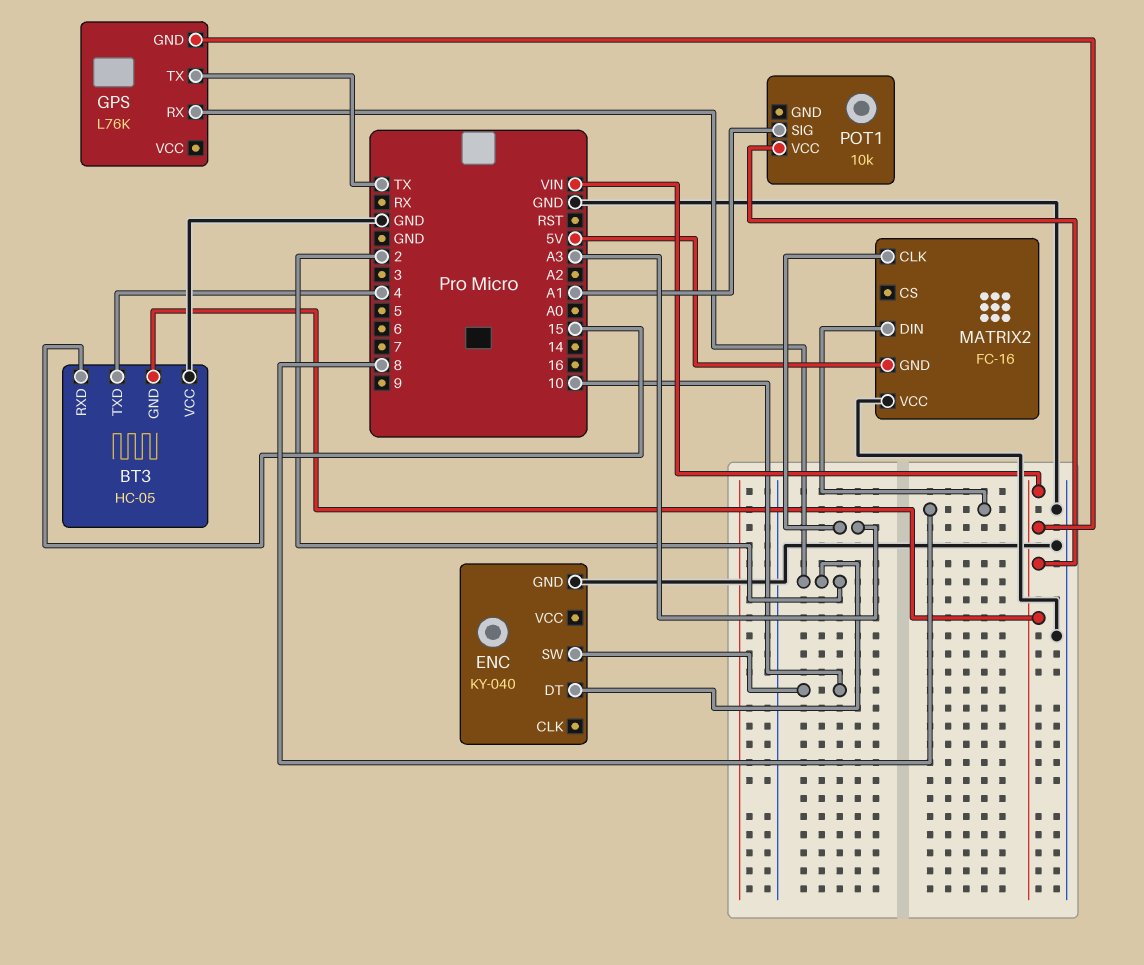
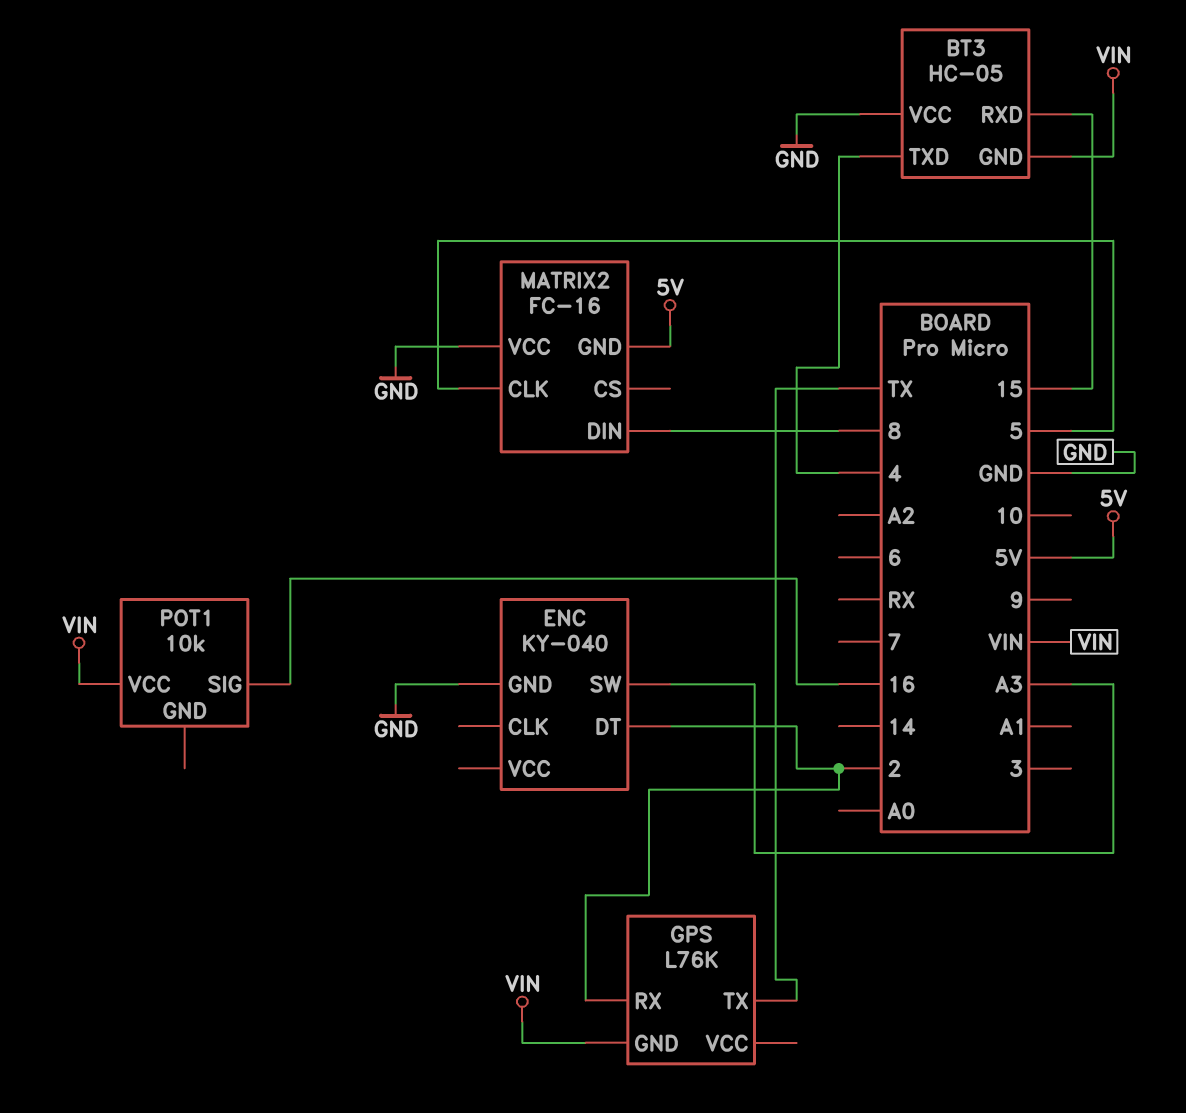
ENC pin SW: 10 -> A3
MATRIX2 pin CLK: A3 -> 5
POT1 pin SIG: A1 -> 16

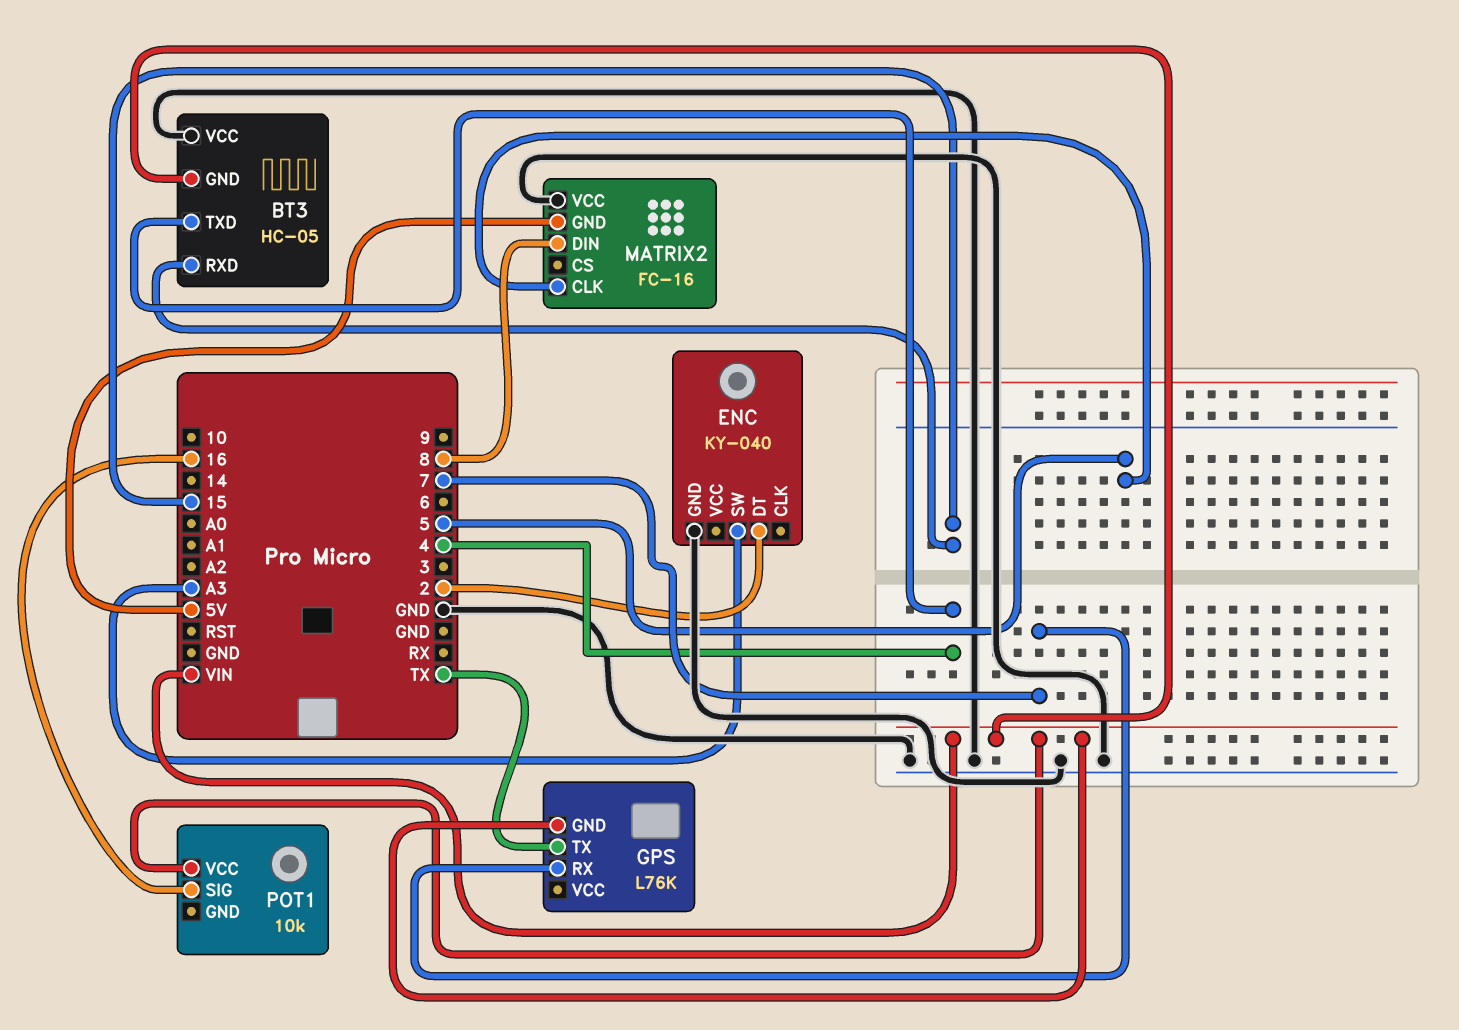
GPS pin RX: 2 -> 7

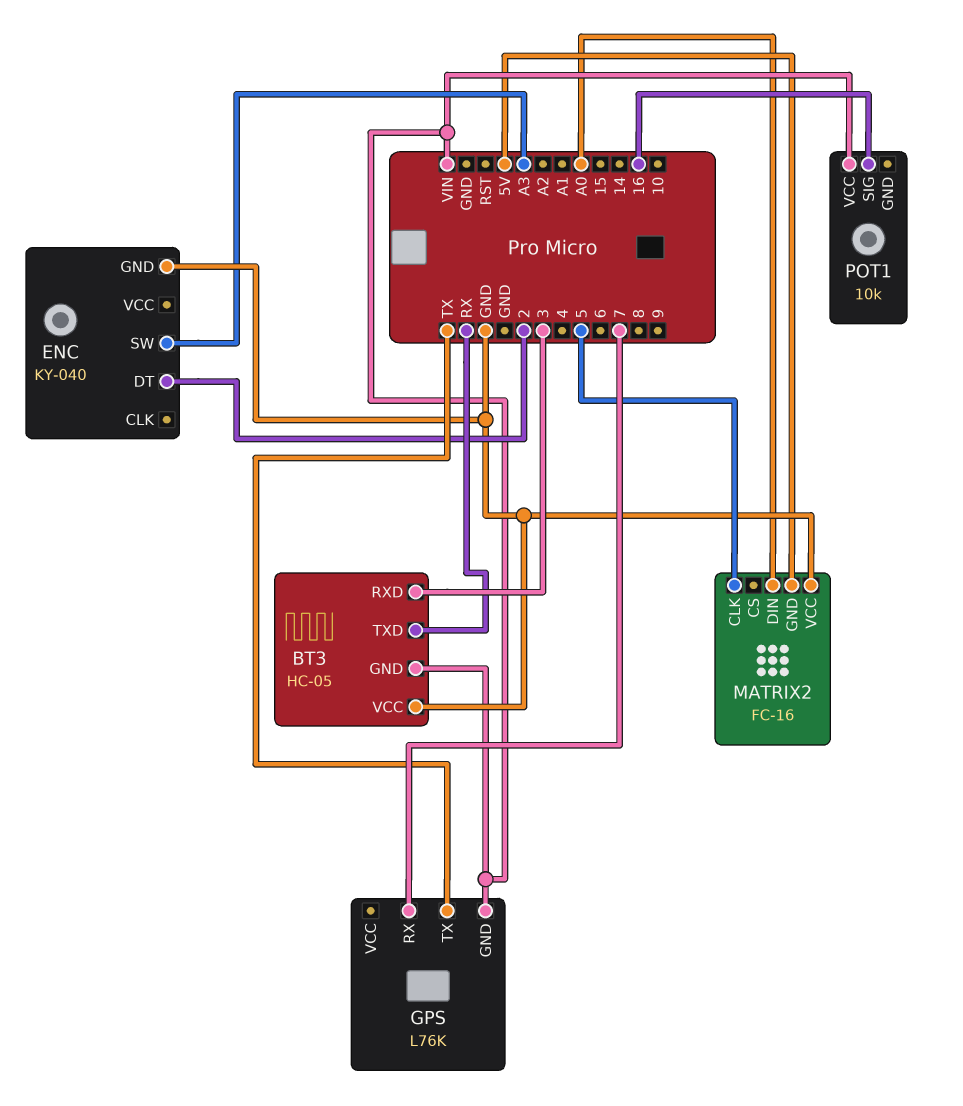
BT3 pin RXD: 15 -> 3
BT3 pin TXD: 4 -> RX
MATRIX2 pin DIN: 8 -> A0

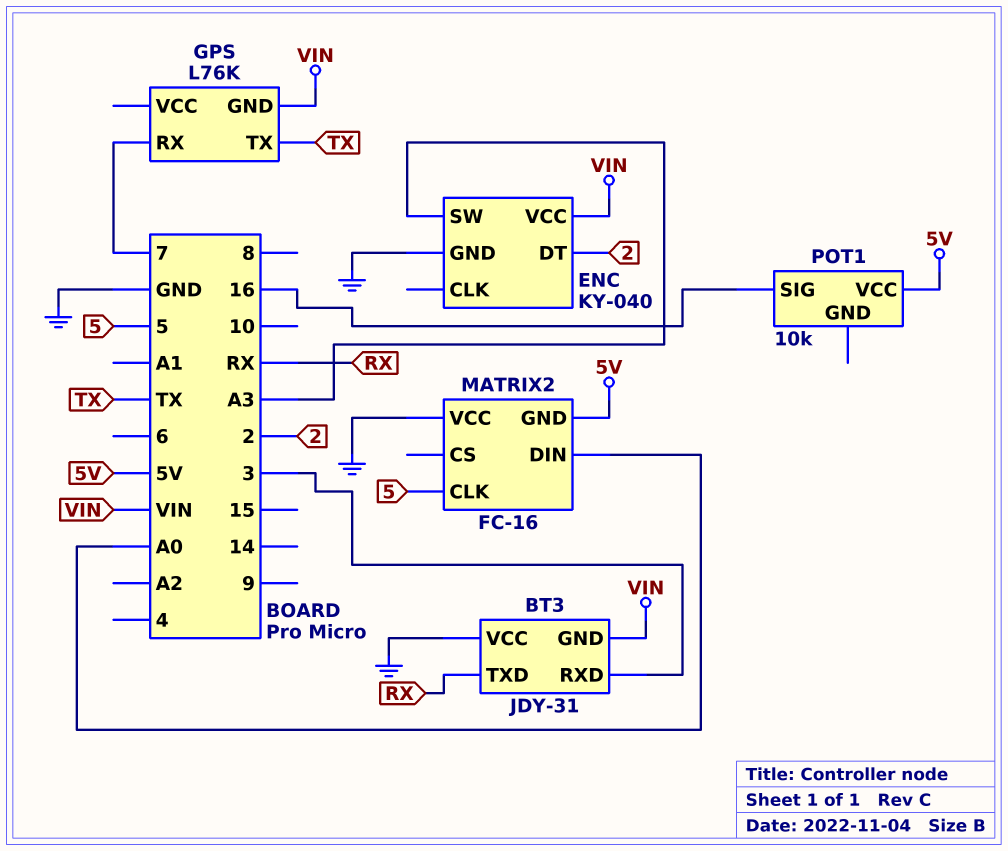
BT3: HC-05 -> JDY-31
ENC pin VCC: none -> VIN
POT1 pin VCC: VIN -> 5V

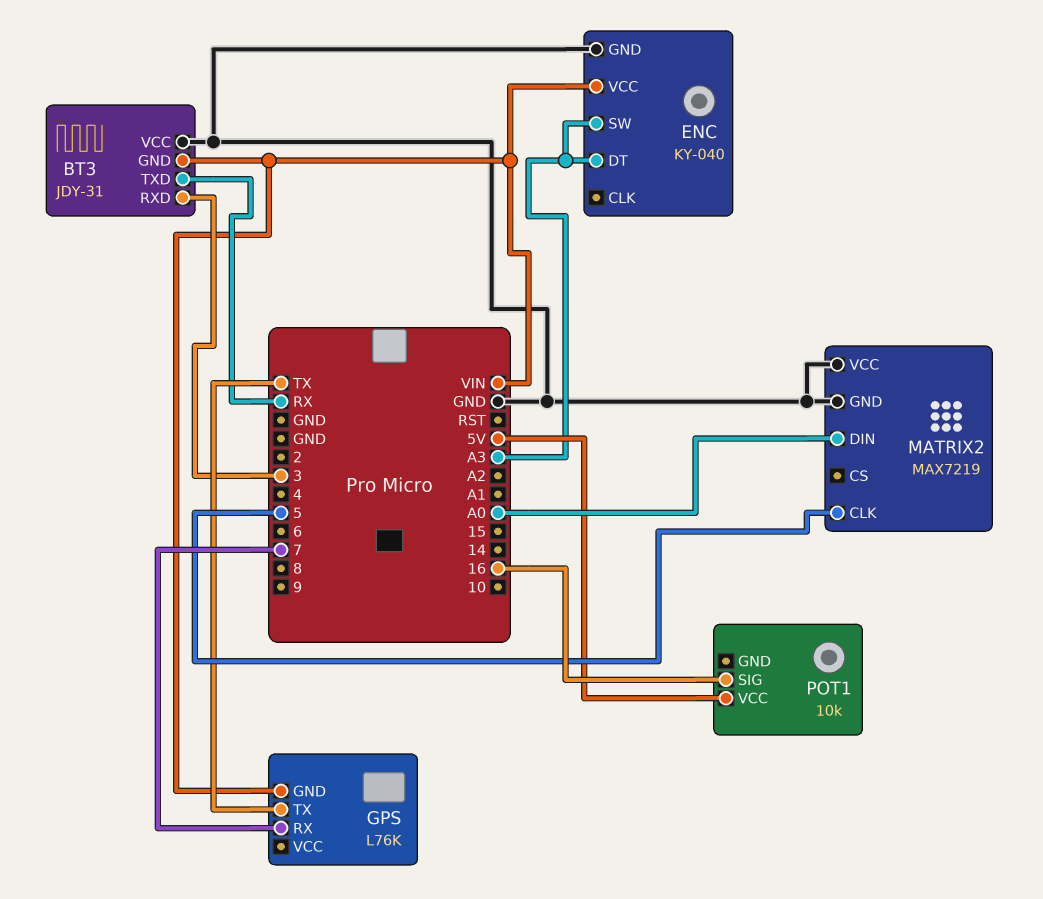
ENC pin DT: 2 -> A3
MATRIX2: FC-16 -> MAX7219
MATRIX2 pin GND: 5V -> GND

